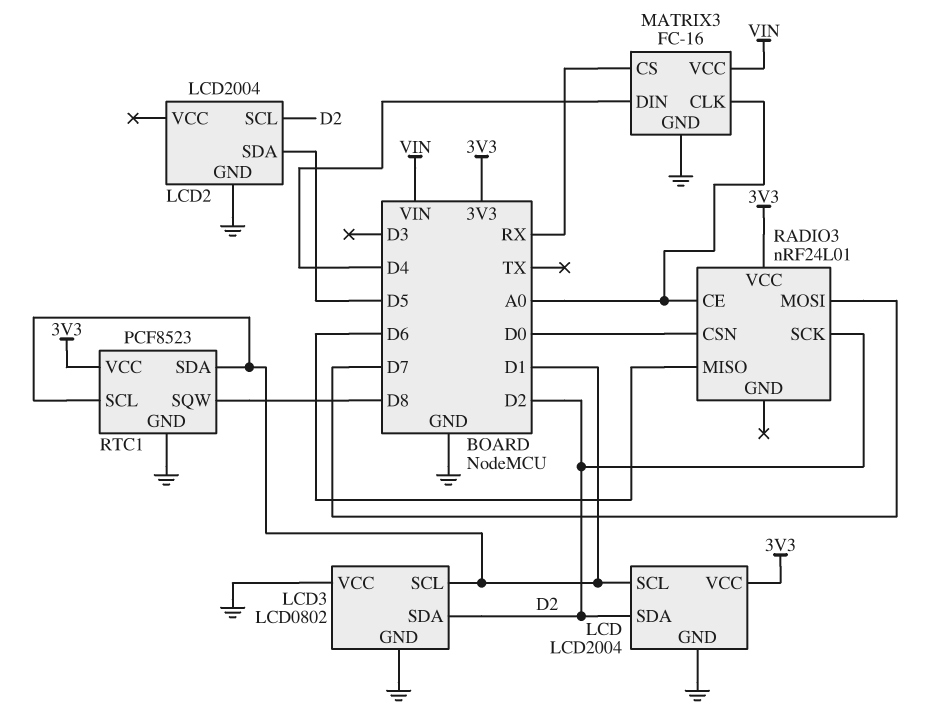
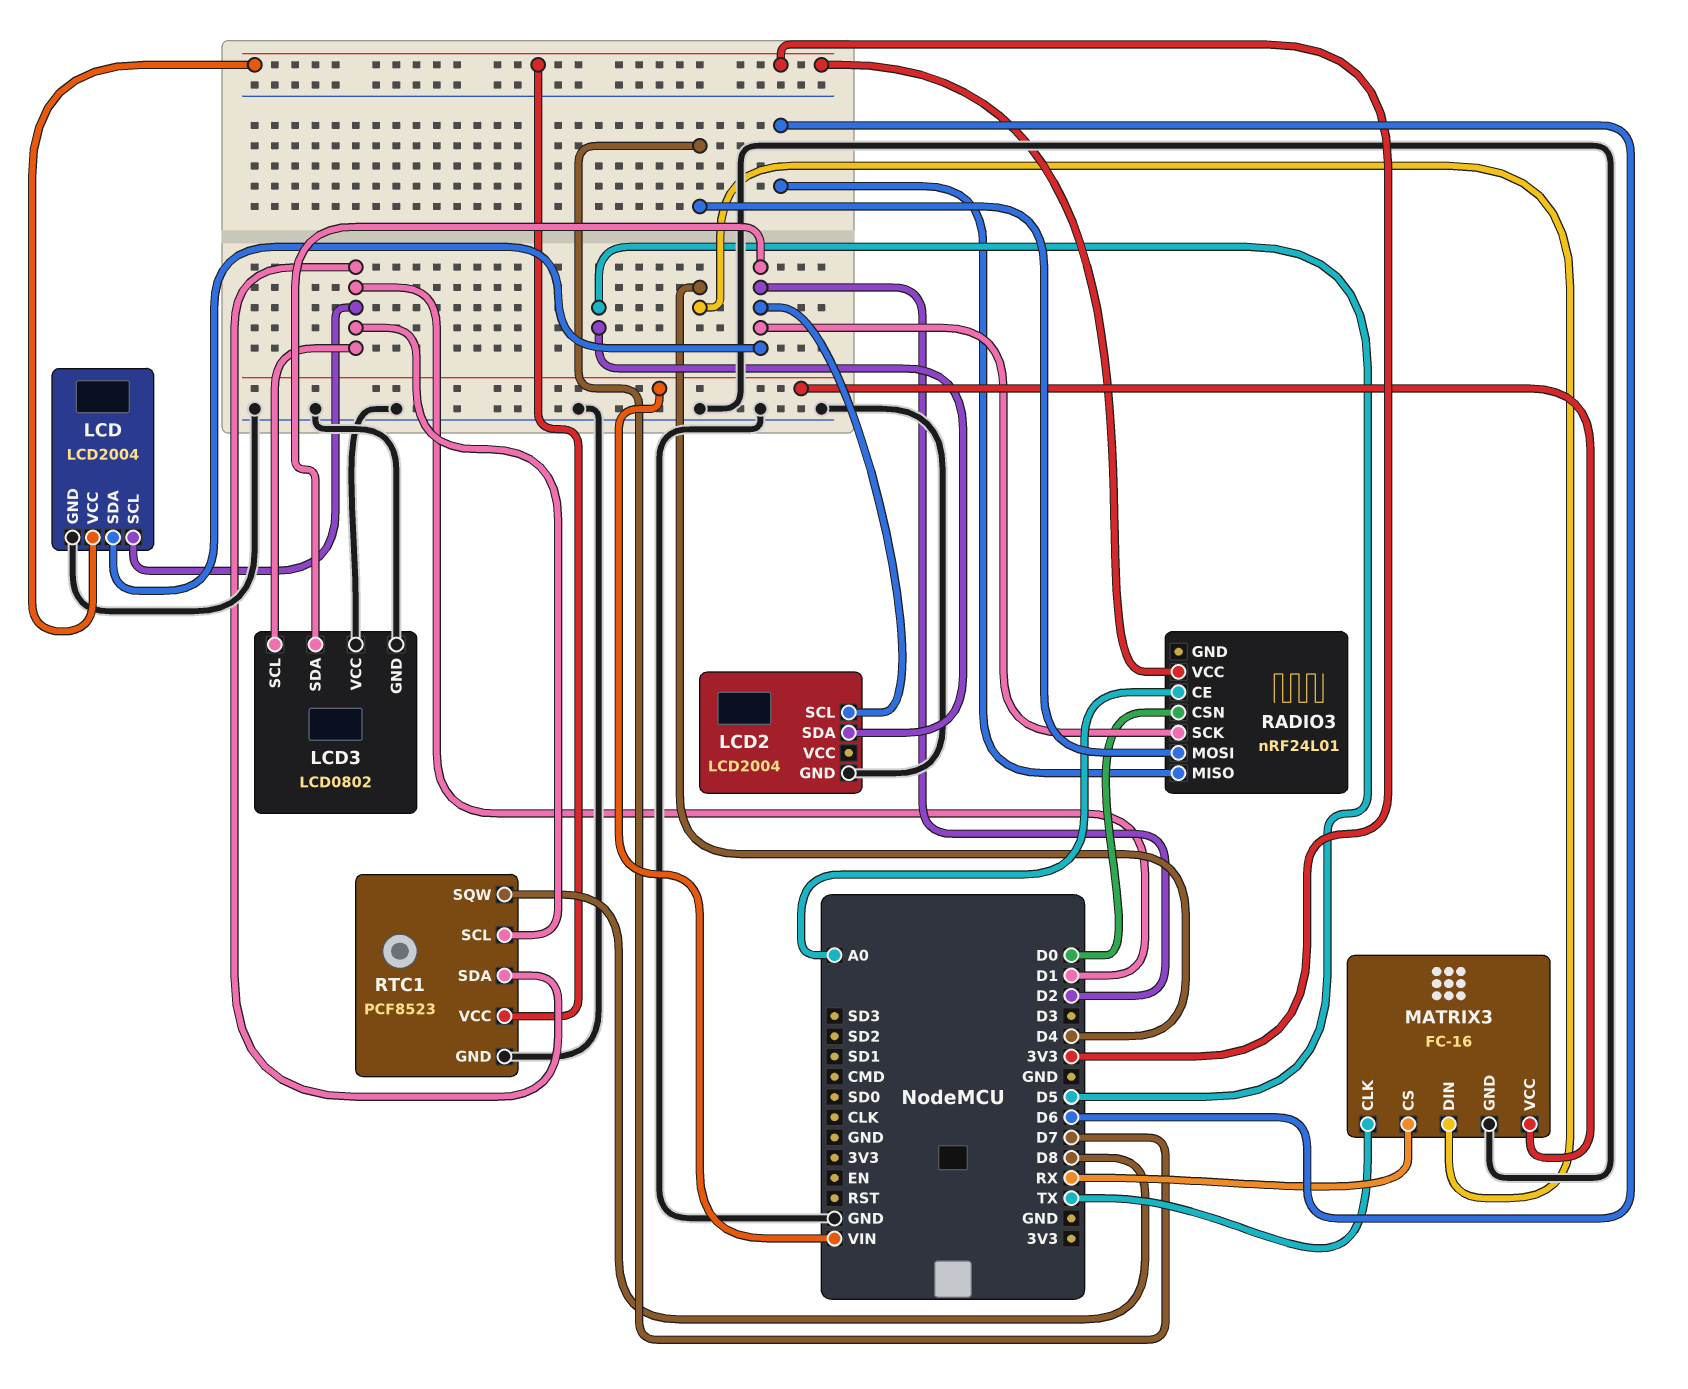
MATRIX3 pin CLK: A0 -> TX

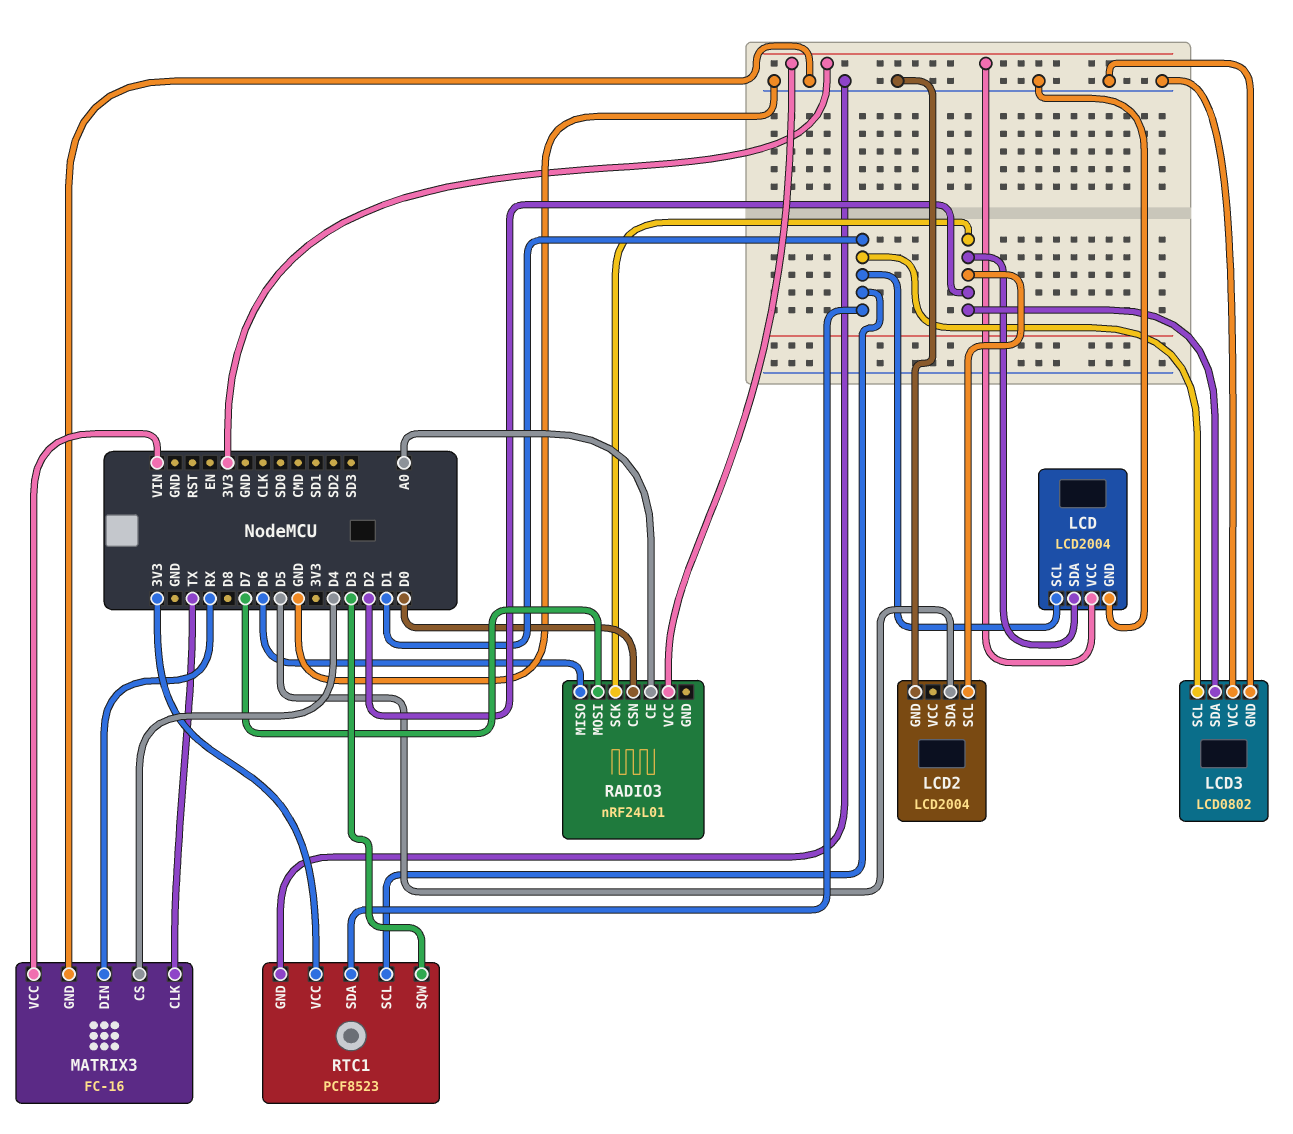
MATRIX3 pin CS: RX -> D4
MATRIX3 pin DIN: D4 -> RX
RTC1 pin SQW: D8 -> D3

